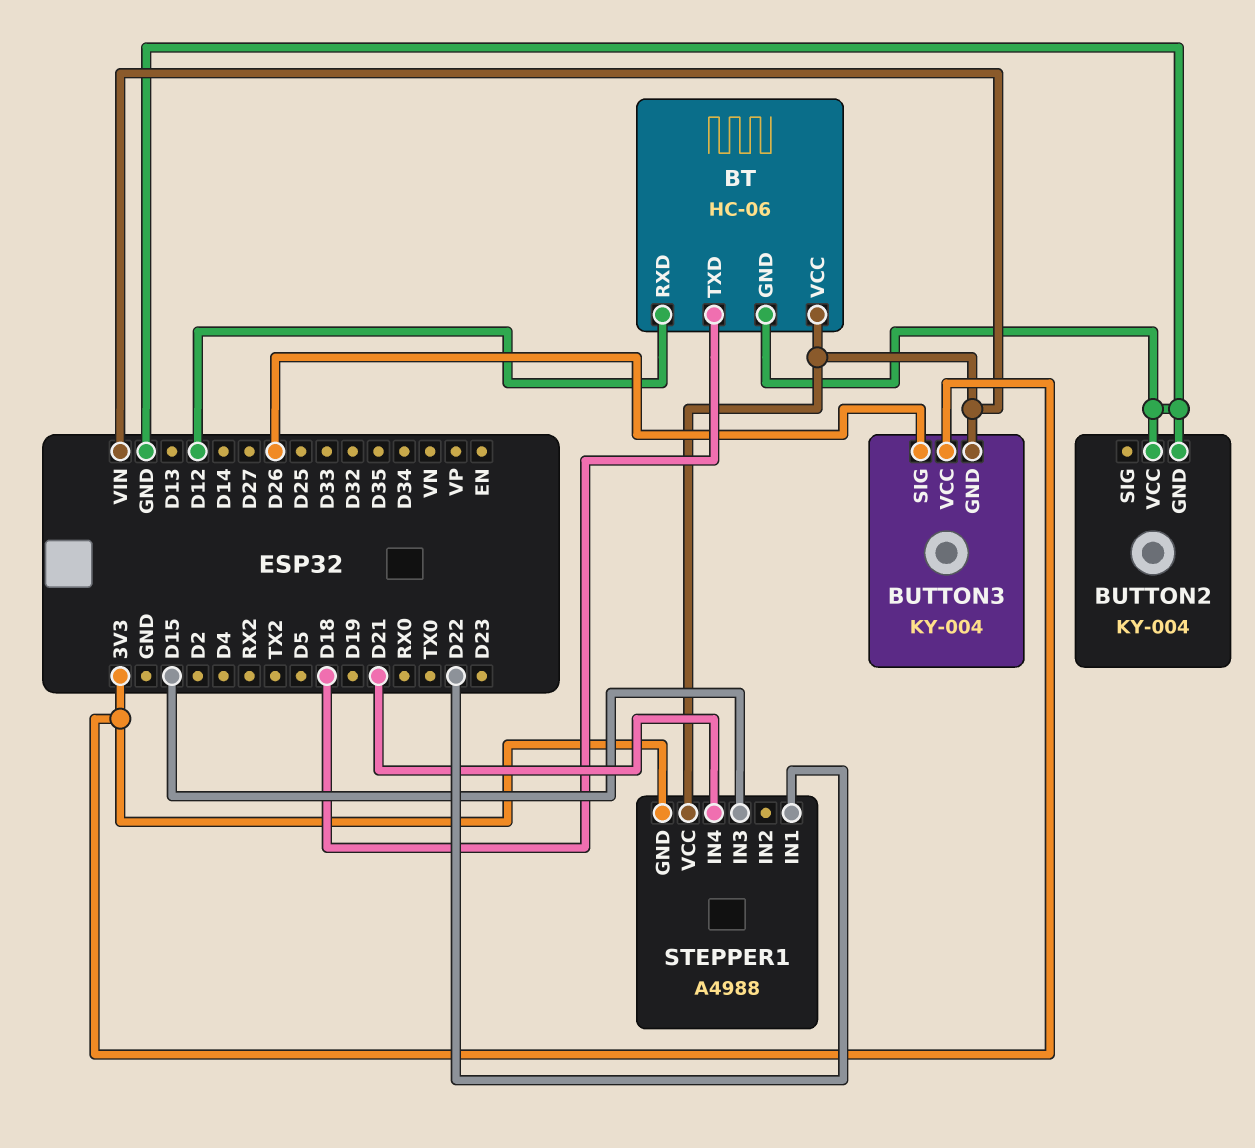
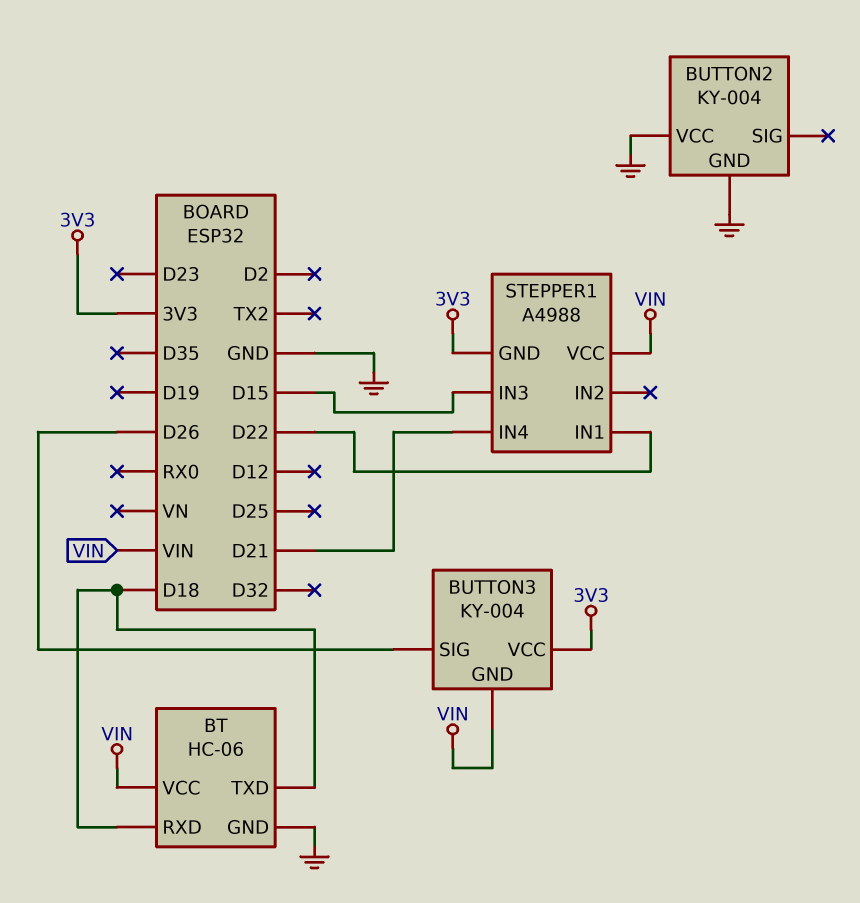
BT pin RXD: D12 -> D18

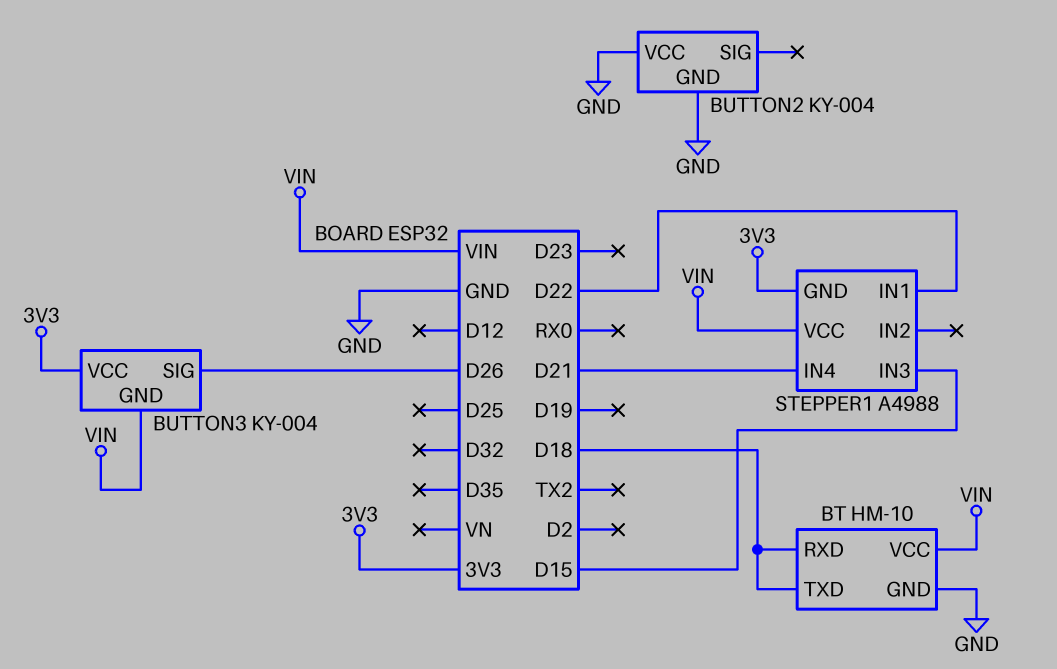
BT: HC-06 -> HM-10

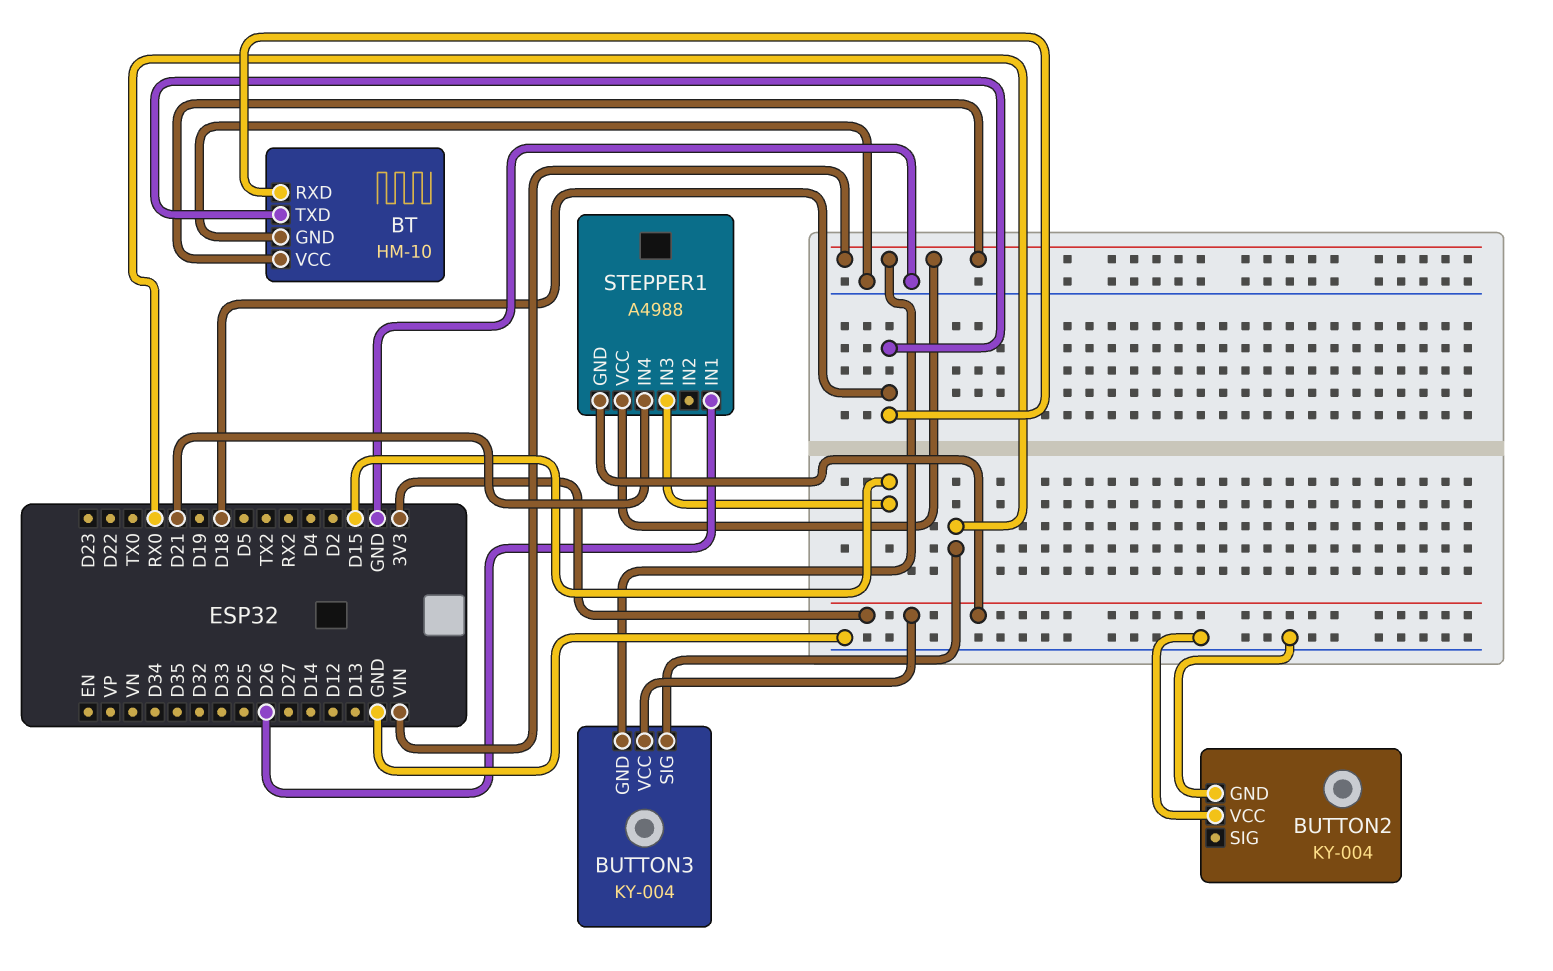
BUTTON3 pin SIG: D26 -> RX0
STEPPER1 pin IN1: D22 -> D26

